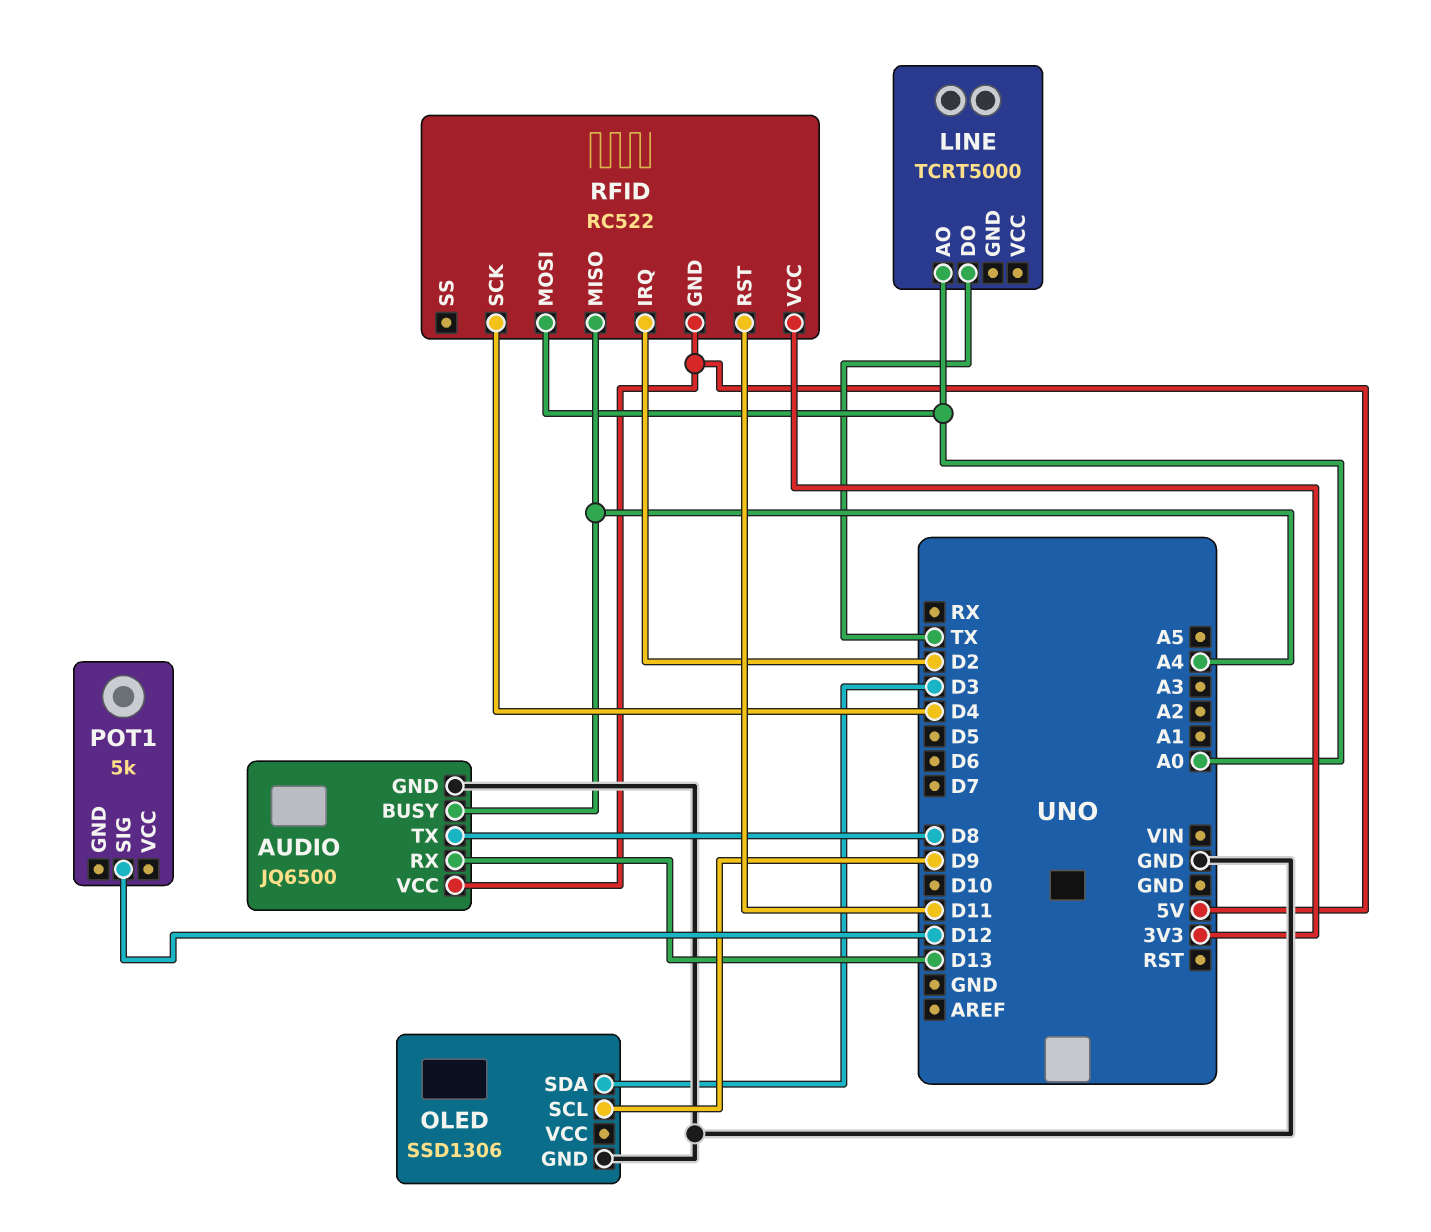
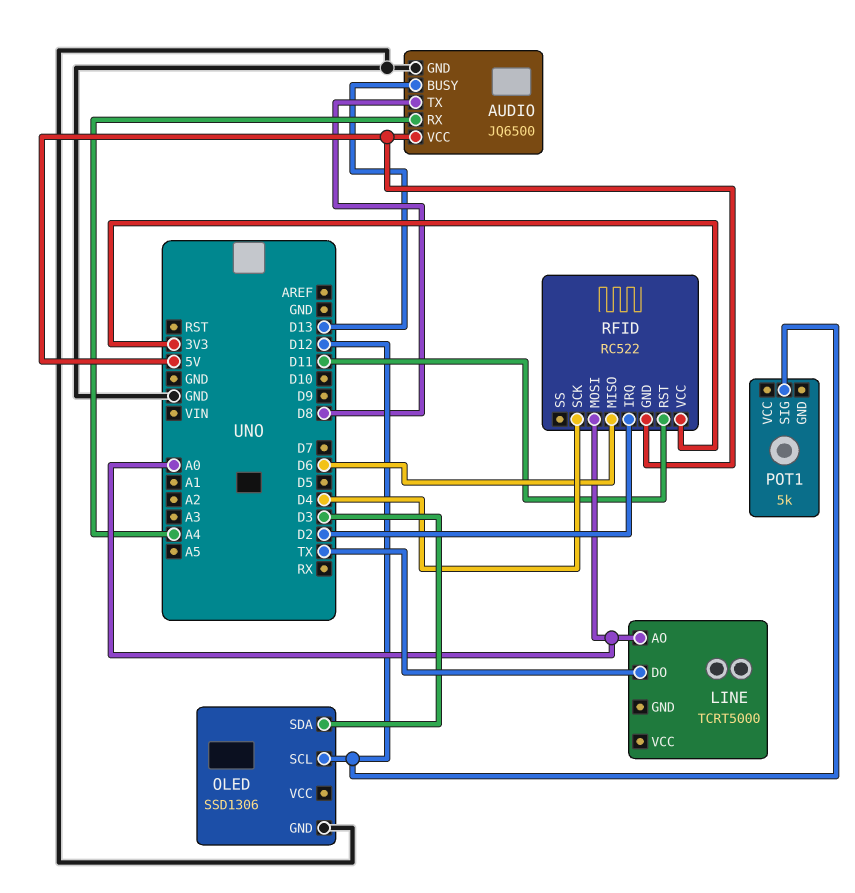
AUDIO pin BUSY: A4 -> D13
AUDIO pin RX: D13 -> A4
OLED pin SCL: D9 -> D12
RFID pin MISO: A4 -> D6

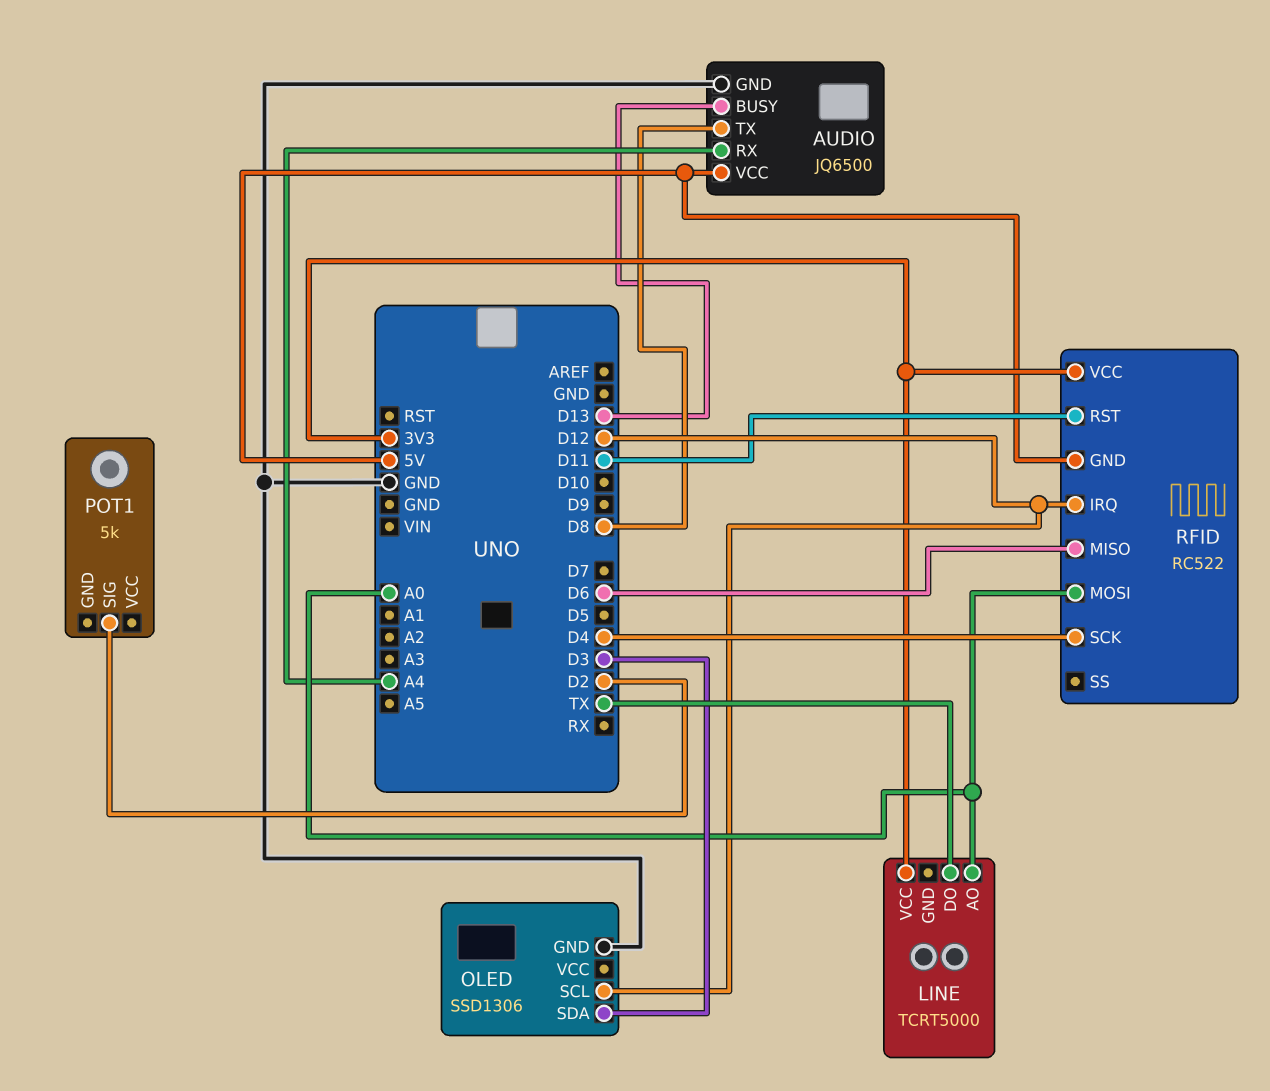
LINE pin VCC: none -> 3V3
POT1 pin SIG: D12 -> D2
RFID pin IRQ: D2 -> D12

